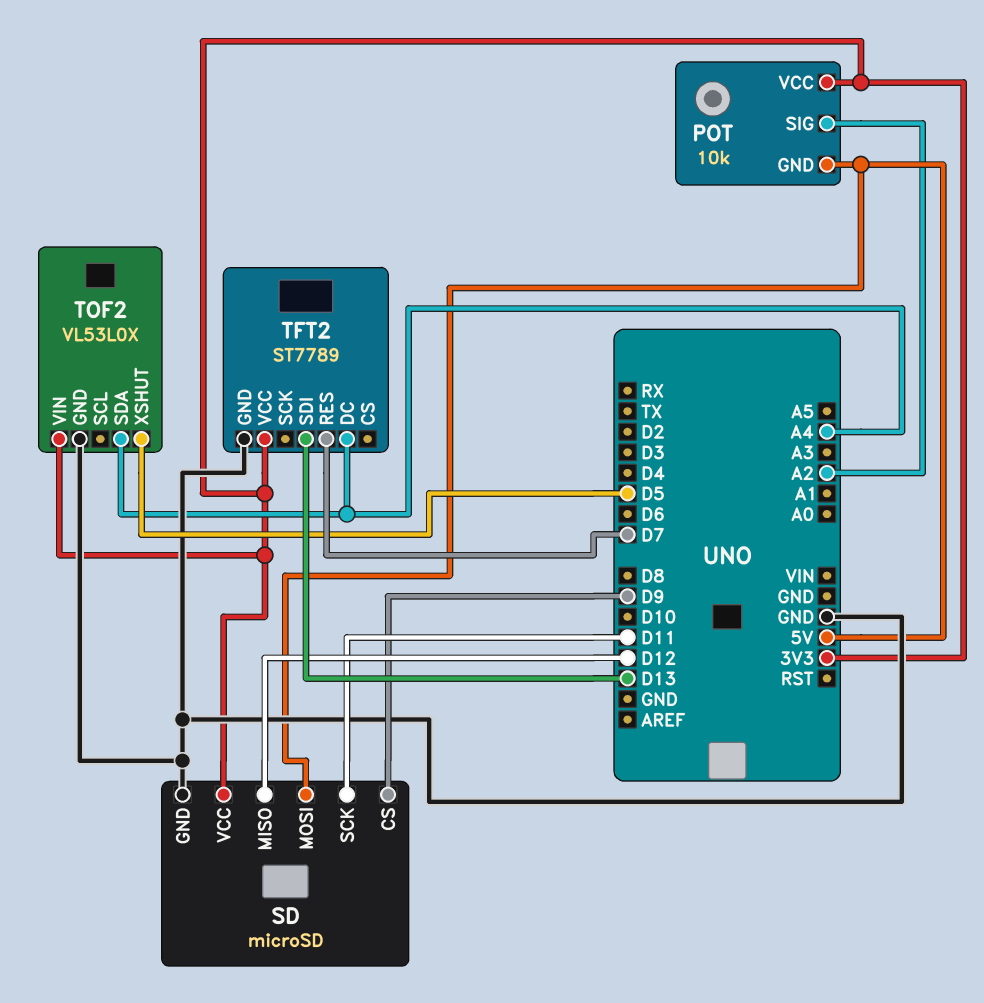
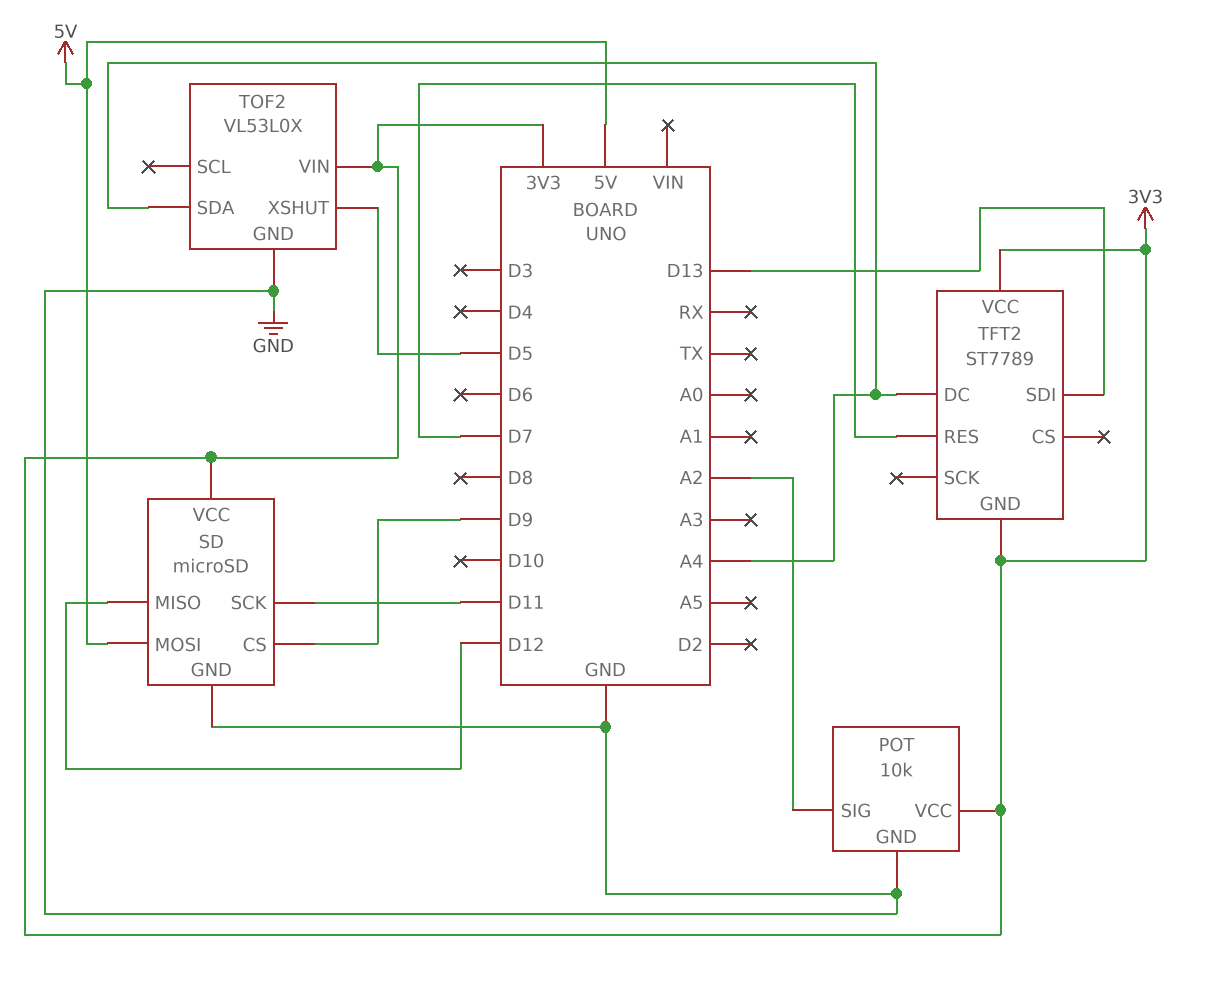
POT pin GND: 5V -> GND
TFT2 pin GND: GND -> 3V3

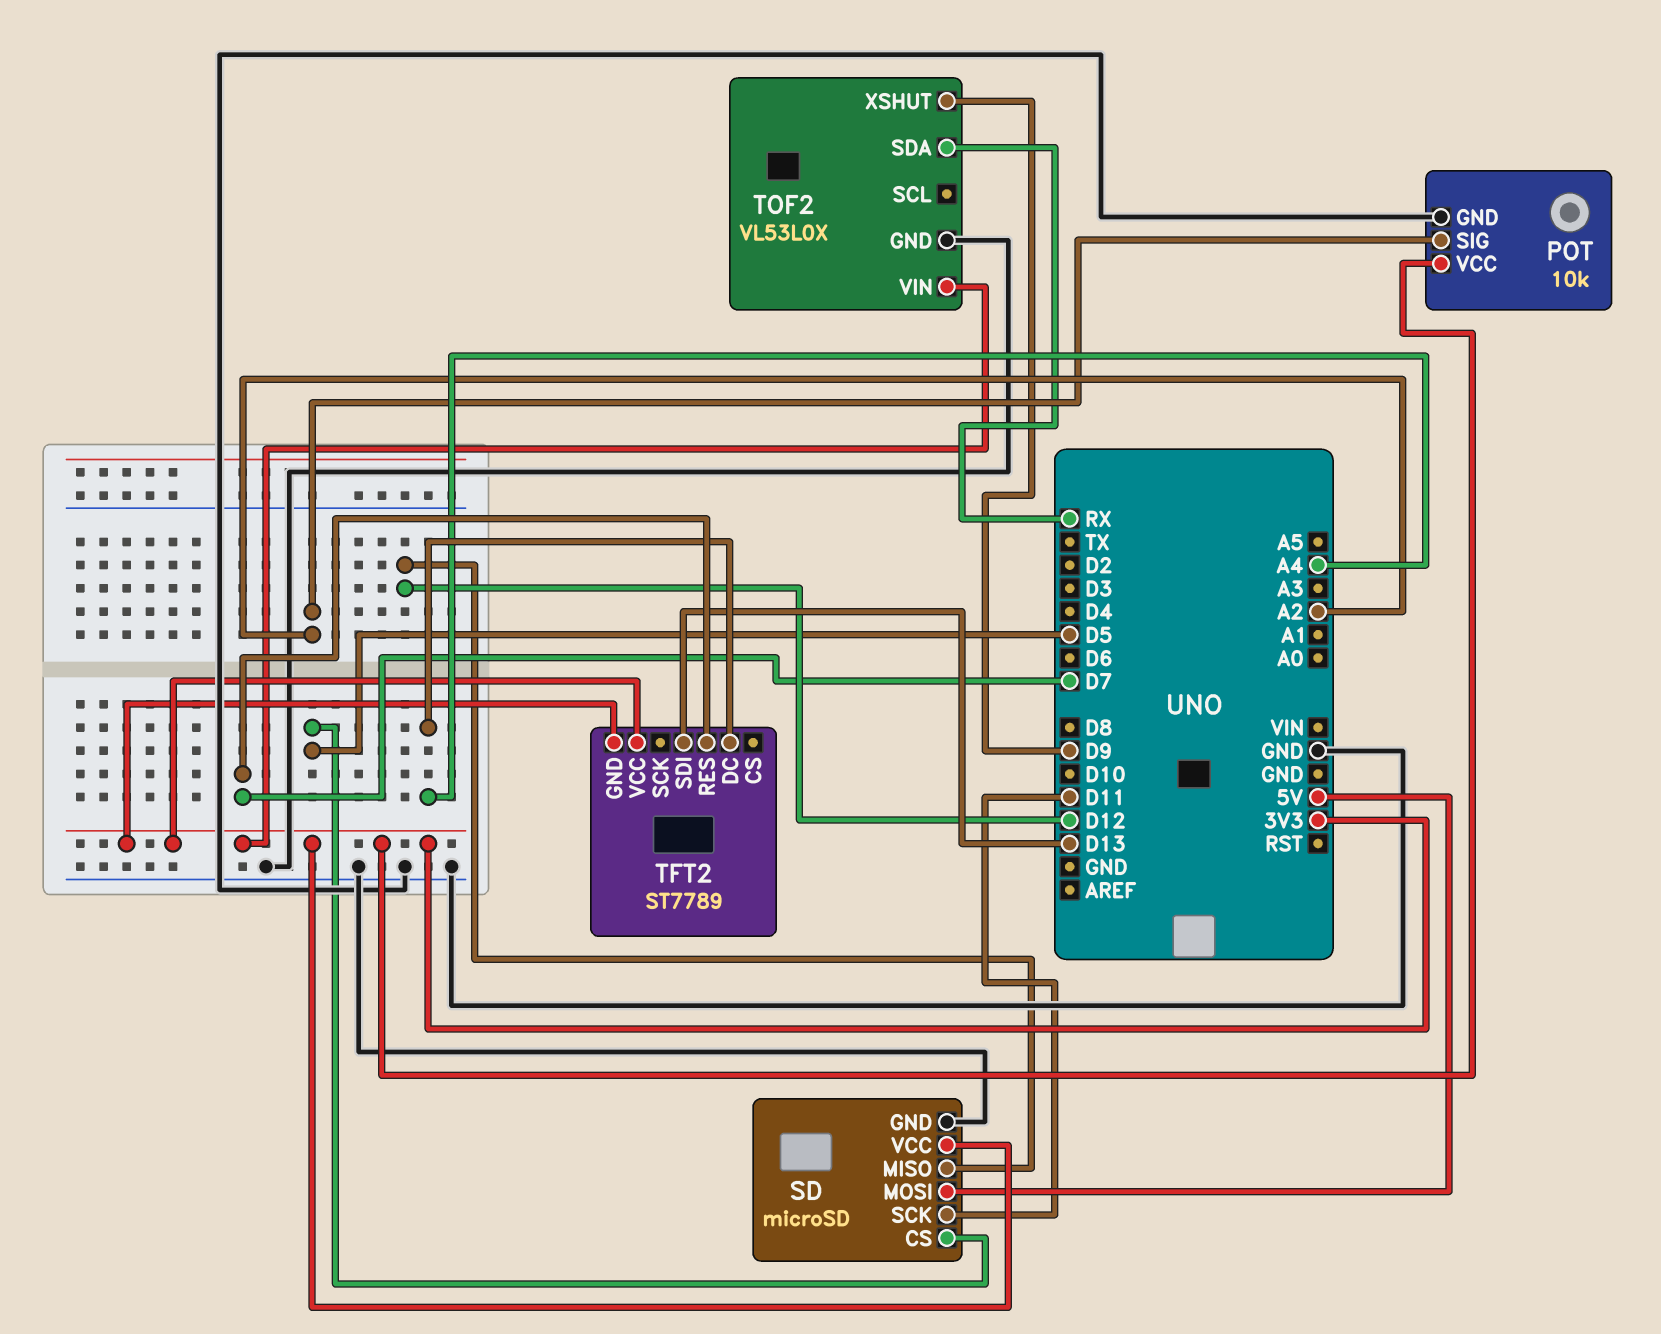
SD pin CS: D9 -> D5
TOF2 pin SDA: A4 -> RX
TOF2 pin XSHUT: D5 -> D9

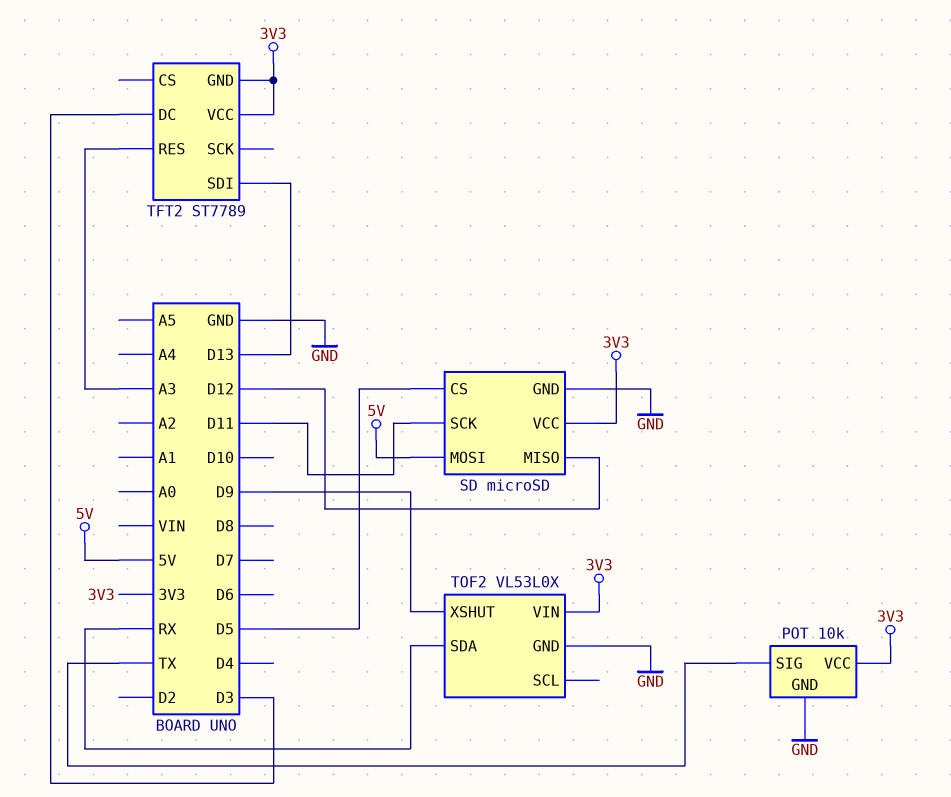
POT pin SIG: A2 -> TX
TFT2 pin DC: A4 -> D3
TFT2 pin RES: D7 -> A3

